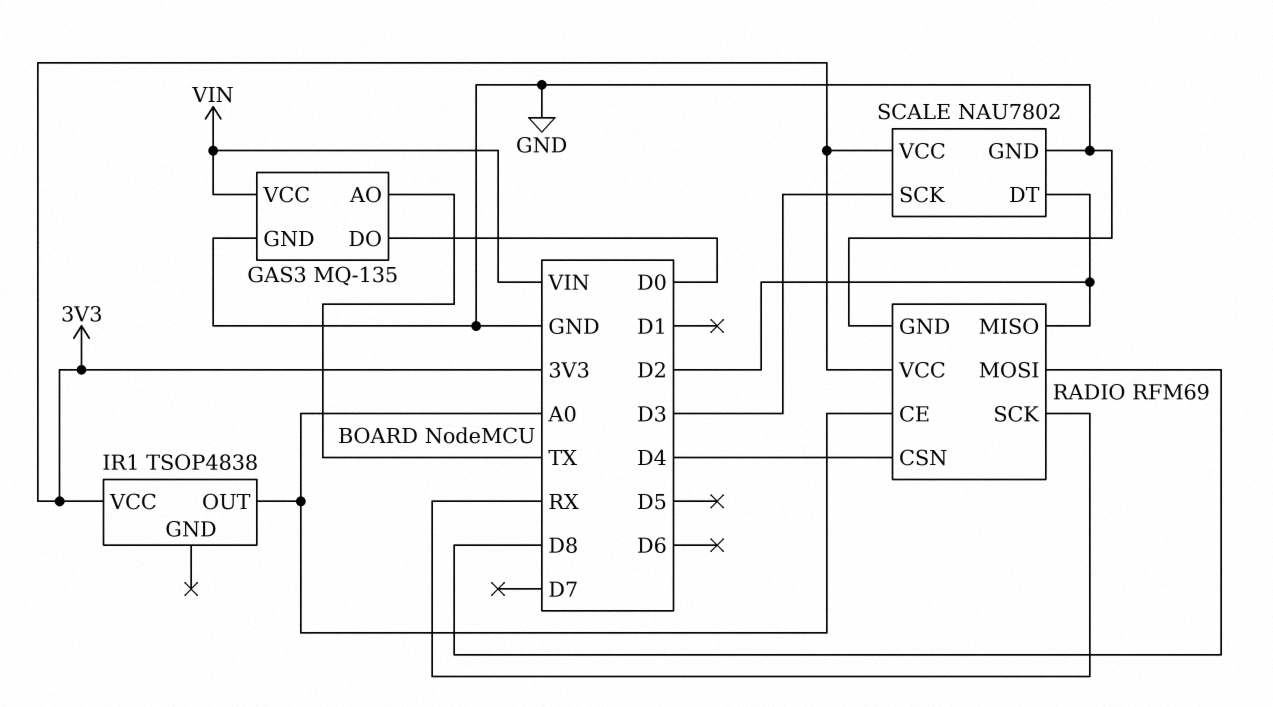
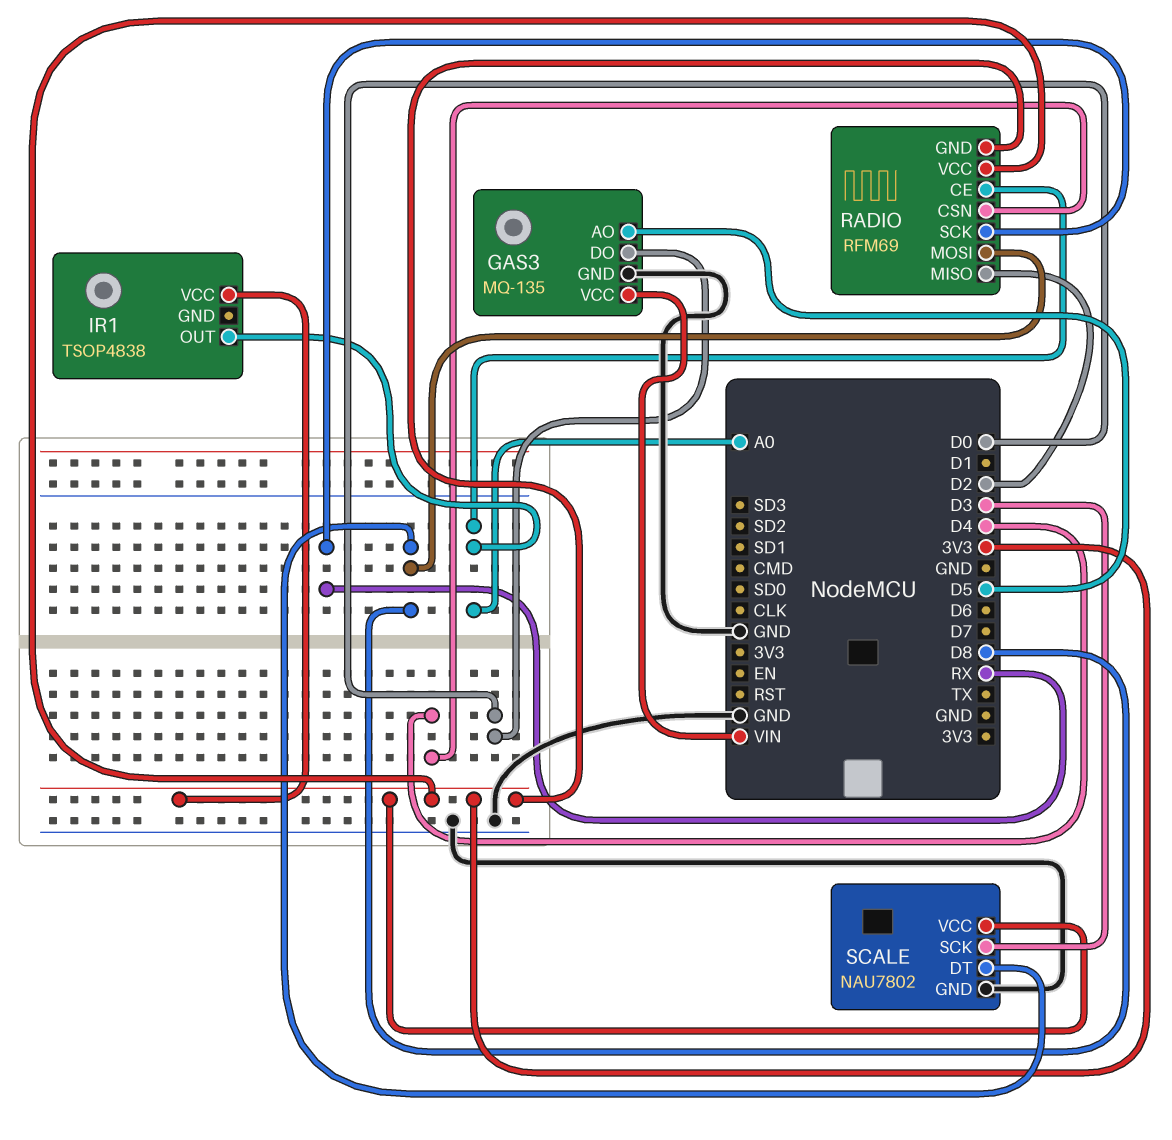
GAS3 pin AO: TX -> D5
RADIO pin GND: GND -> 3V3
SCALE pin DT: D2 -> D8

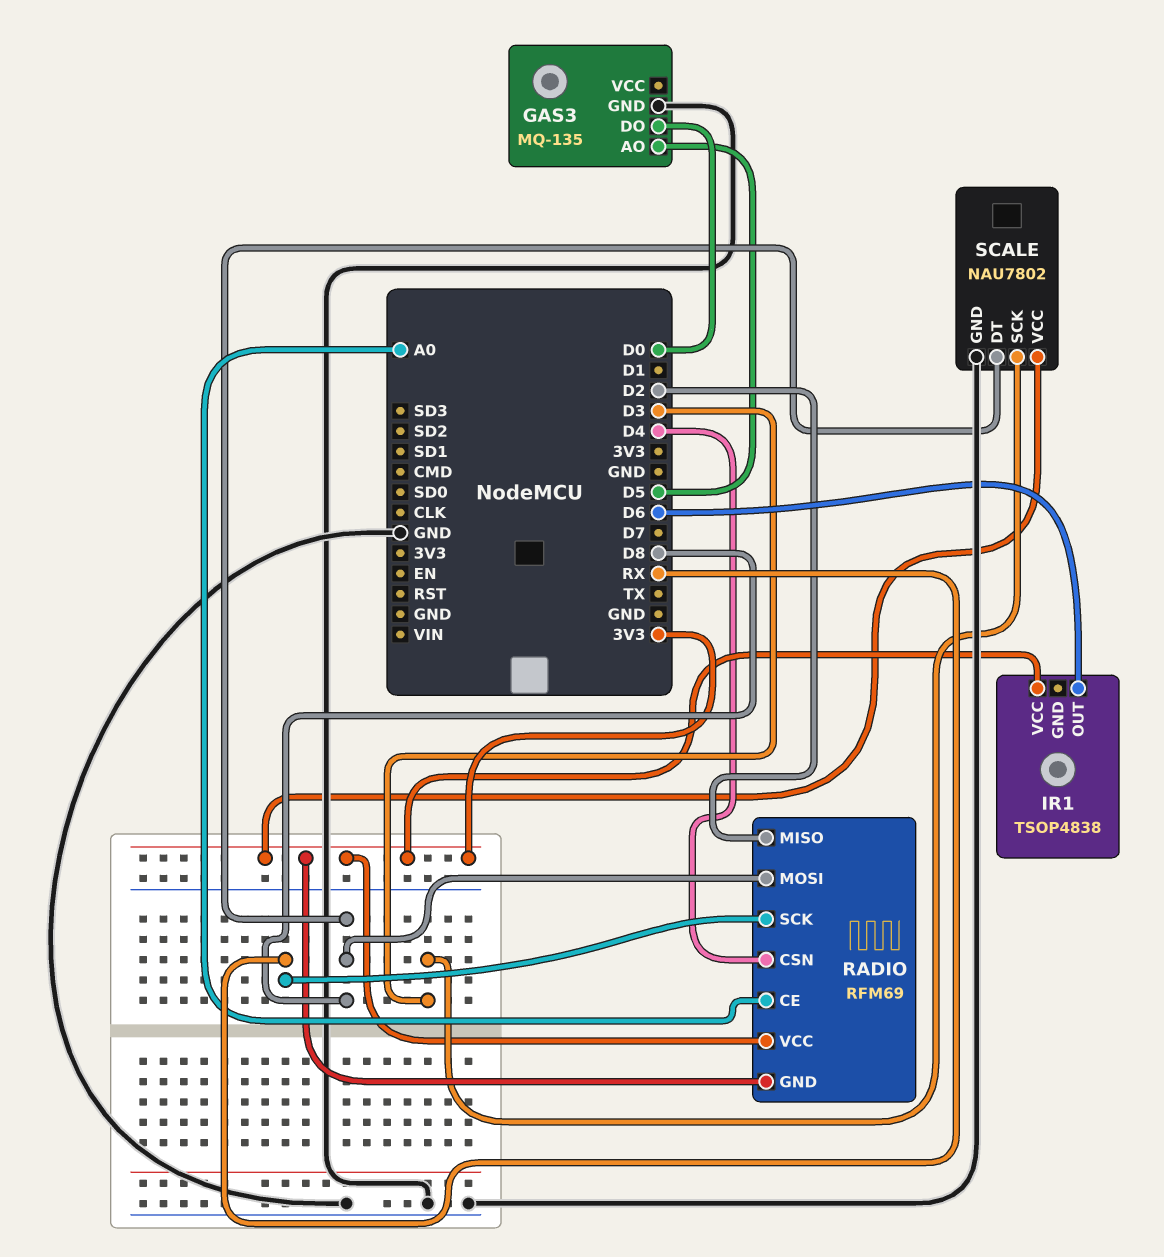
GAS3 pin VCC: VIN -> none
IR1 pin OUT: A0 -> D6

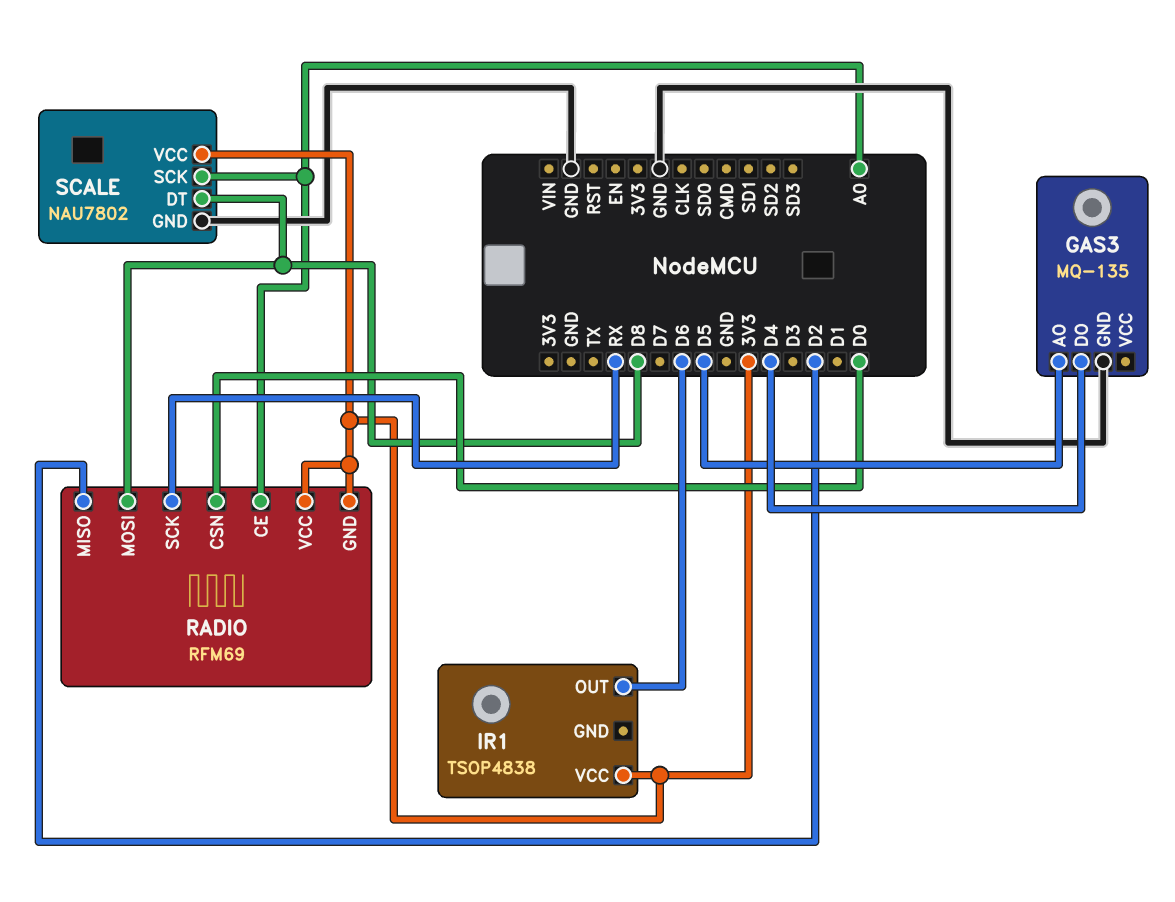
GAS3 pin DO: D0 -> D4
RADIO pin CSN: D4 -> D0
SCALE pin SCK: D3 -> A0

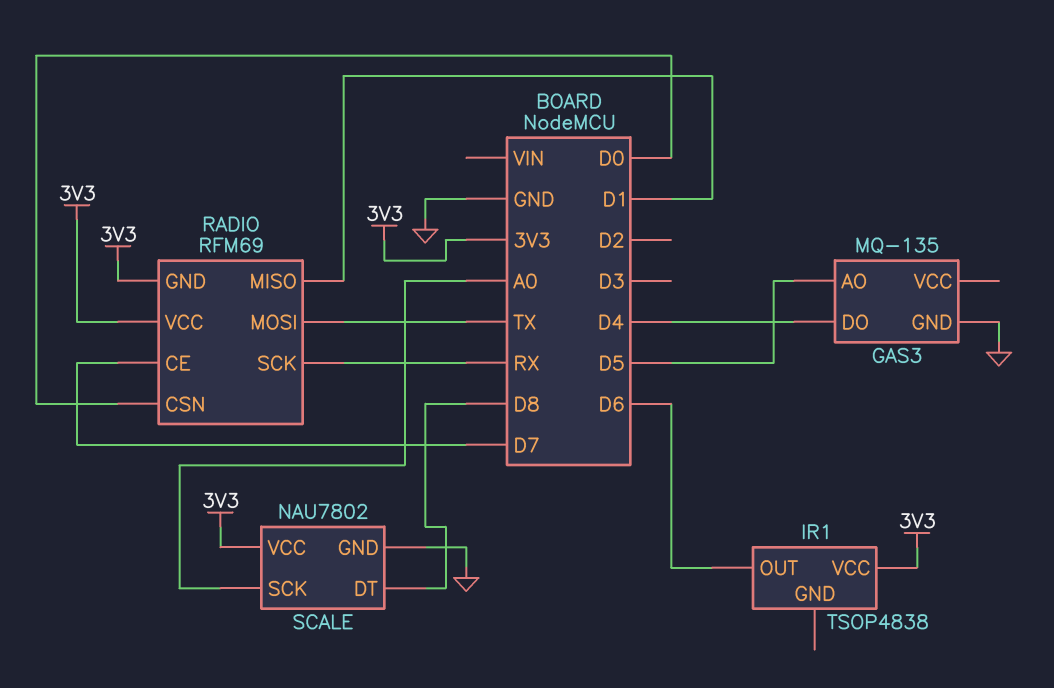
RADIO pin CE: A0 -> D7
RADIO pin MISO: D2 -> D1
RADIO pin MOSI: D8 -> TX

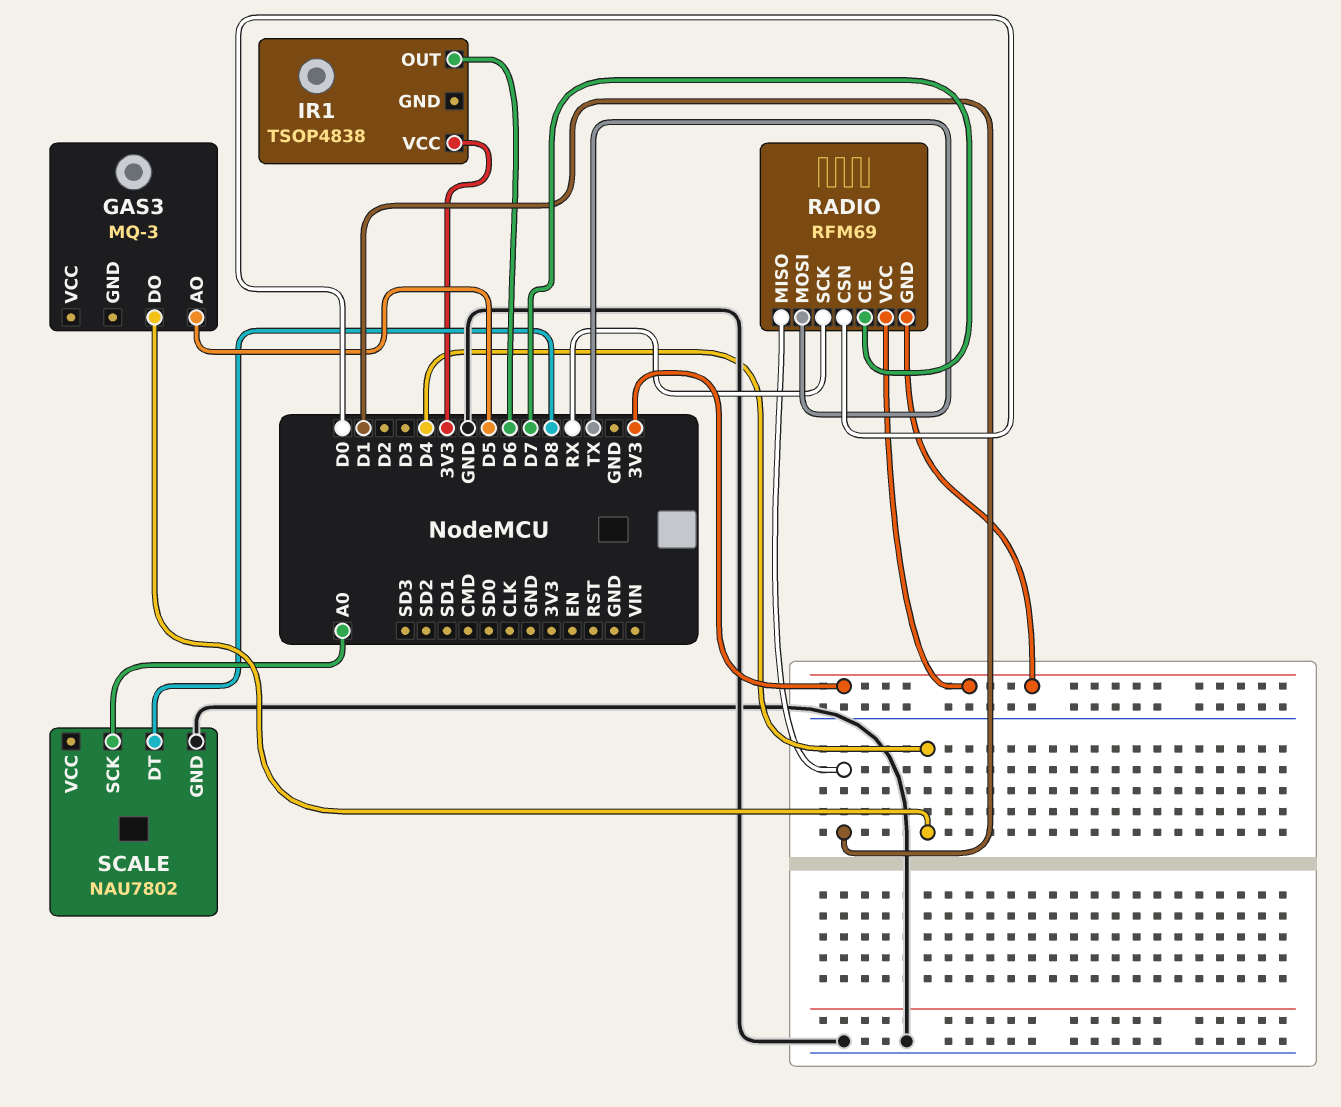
GAS3: MQ-135 -> MQ-3
GAS3 pin GND: GND -> none
SCALE pin VCC: 3V3 -> none

